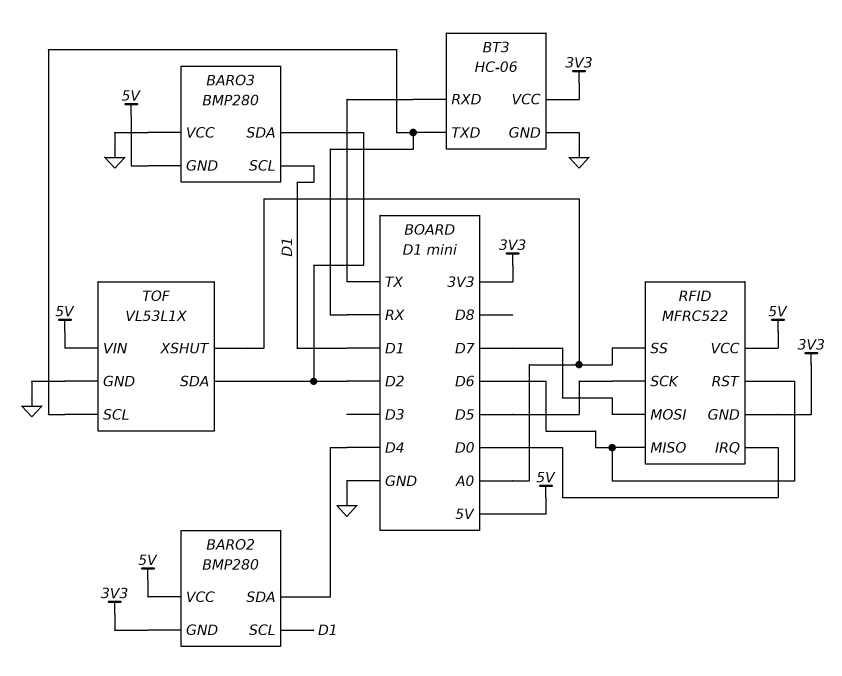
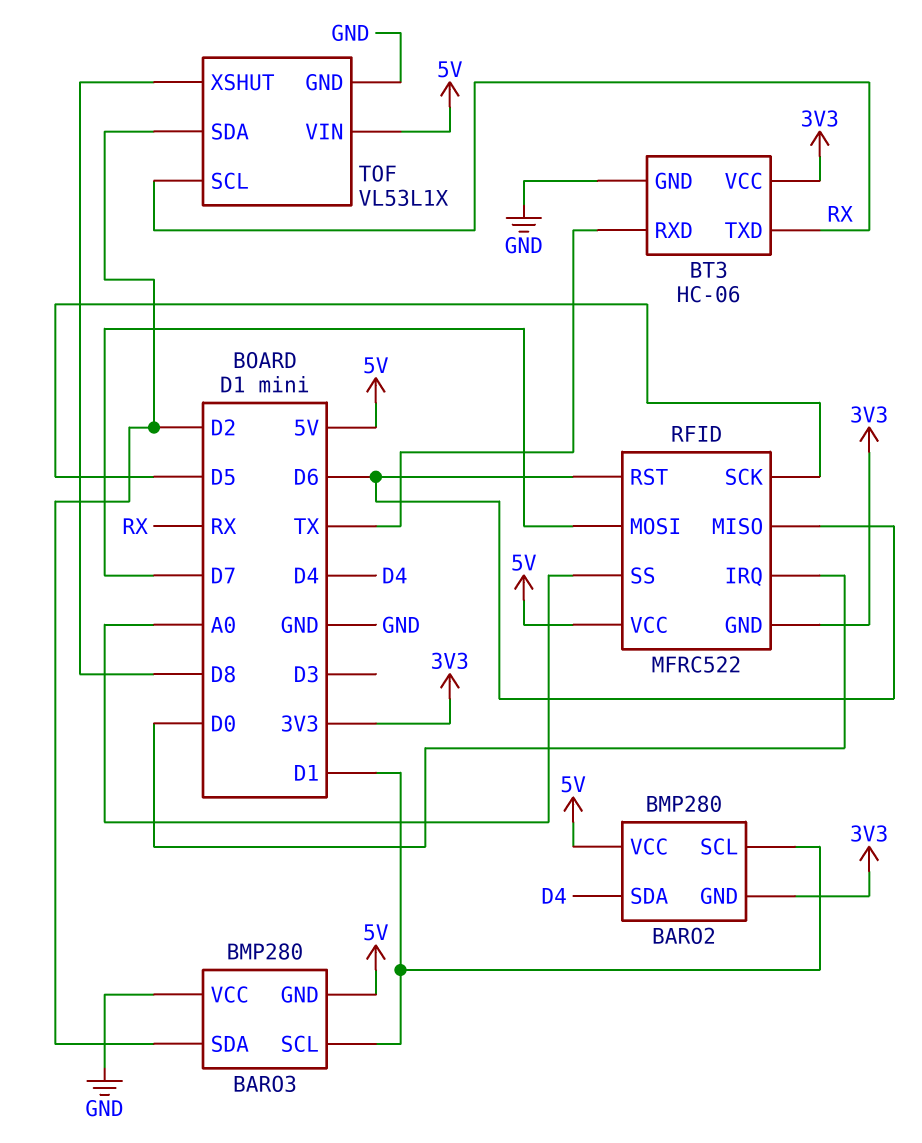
TOF pin XSHUT: A0 -> D8

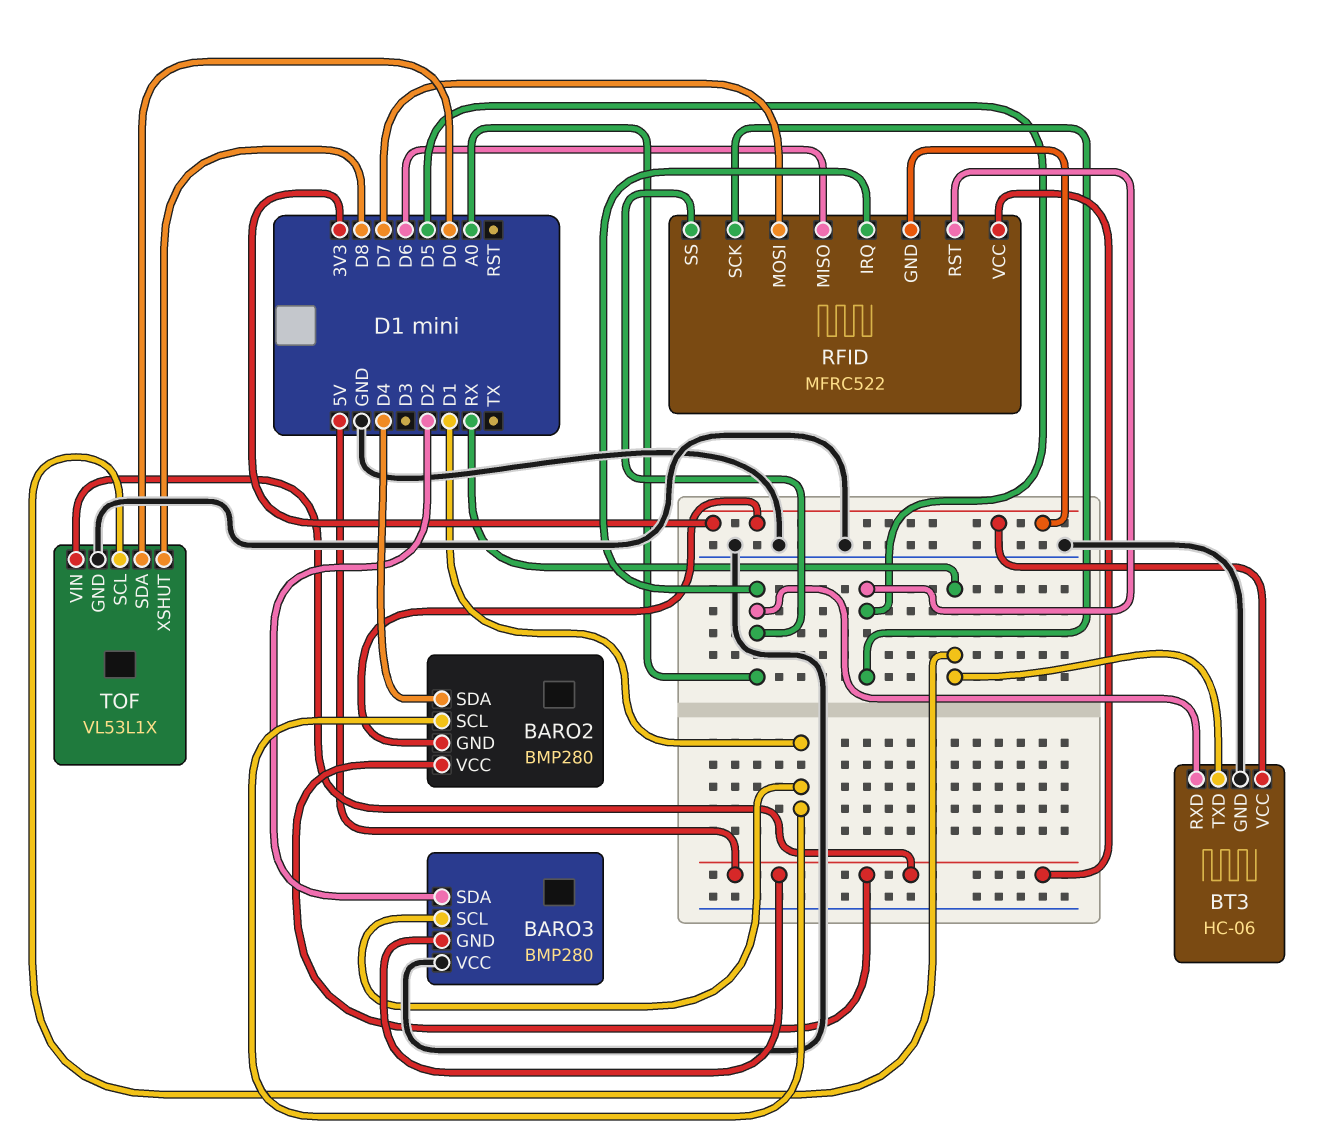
BT3 pin RXD: TX -> A0
RFID pin IRQ: D0 -> A0
RFID pin RST: D6 -> D5
TOF pin SDA: D2 -> D0

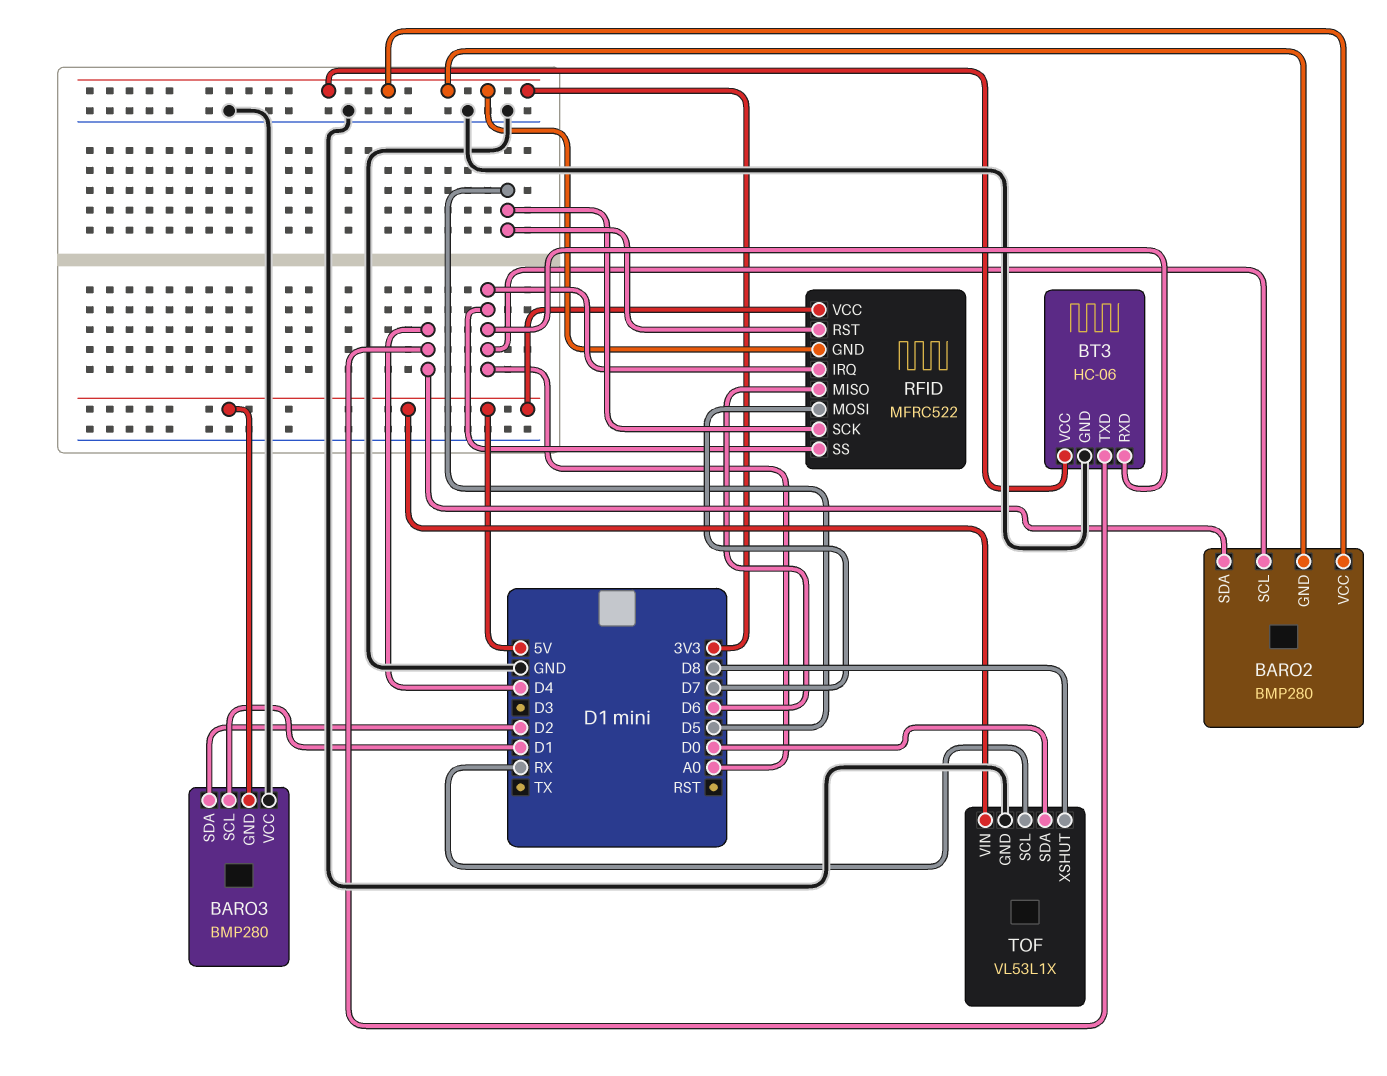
BARO2 pin SCL: D1 -> A0
BARO2 pin VCC: 5V -> 3V3
BT3 pin TXD: RX -> D4

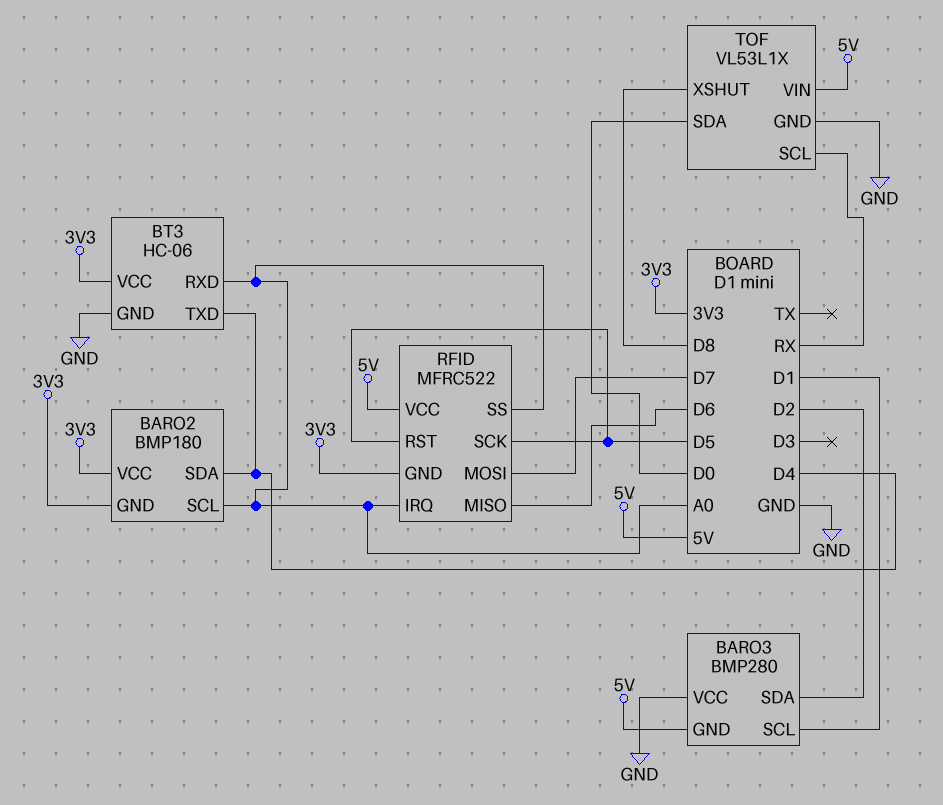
BARO2: BMP280 -> BMP180

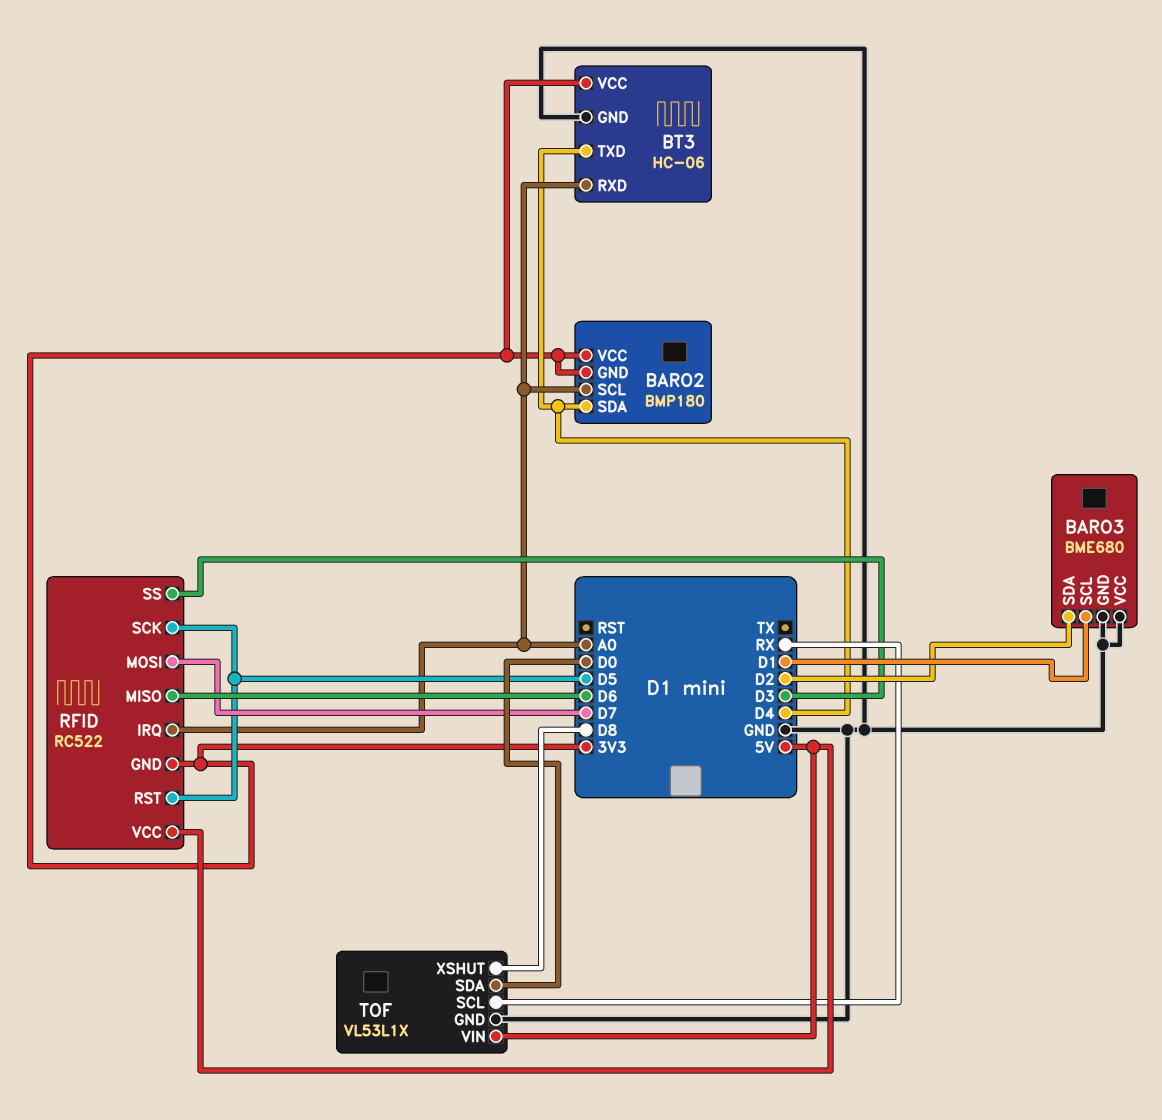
BARO3: BMP280 -> BME680
BARO3 pin GND: 5V -> GND
RFID: MFRC522 -> RC522
RFID pin SS: A0 -> D3

